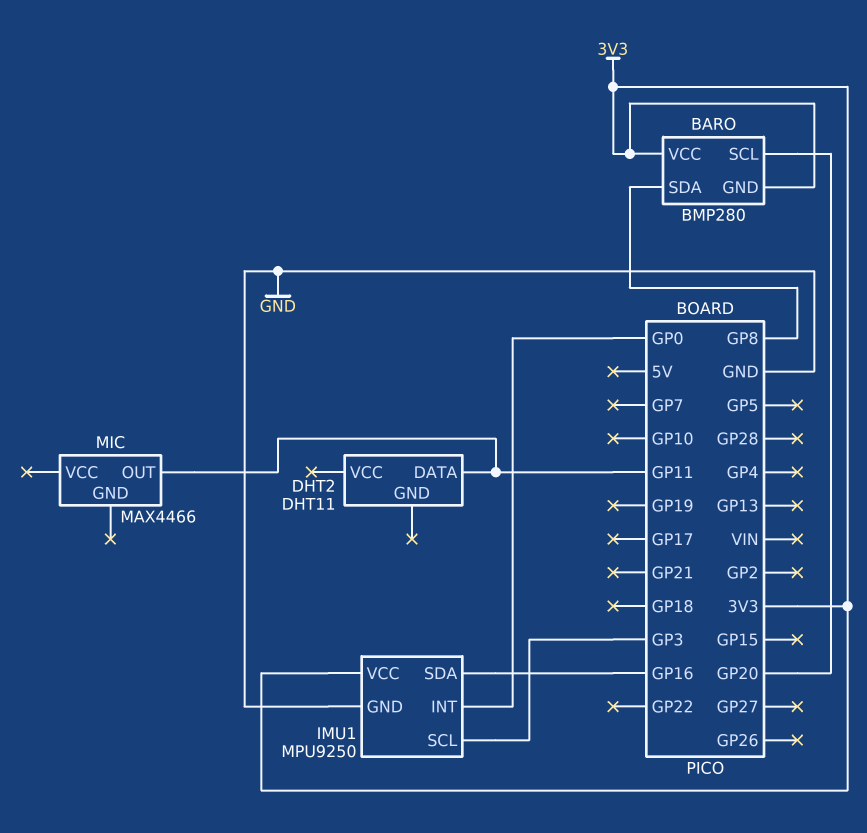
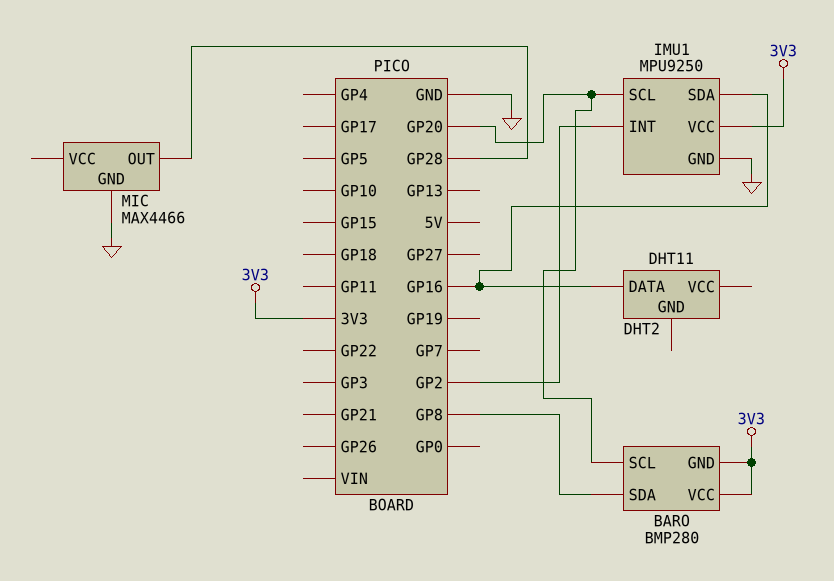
DHT2 pin DATA: GP11 -> GP16
IMU1 pin INT: GP0 -> GP2
IMU1 pin SCL: GP3 -> GP20
MIC pin GND: none -> GND
MIC pin OUT: GP11 -> GP28

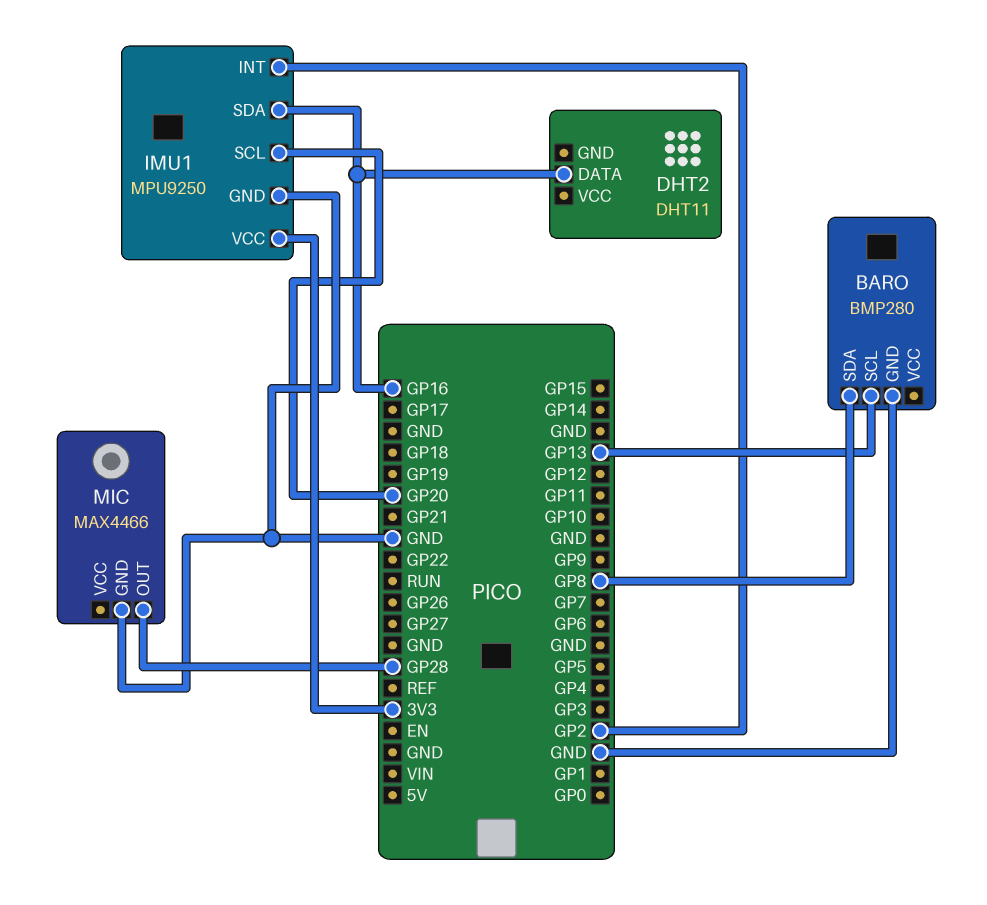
BARO pin GND: 3V3 -> GND
BARO pin SCL: GP20 -> GP13
BARO pin VCC: 3V3 -> none

